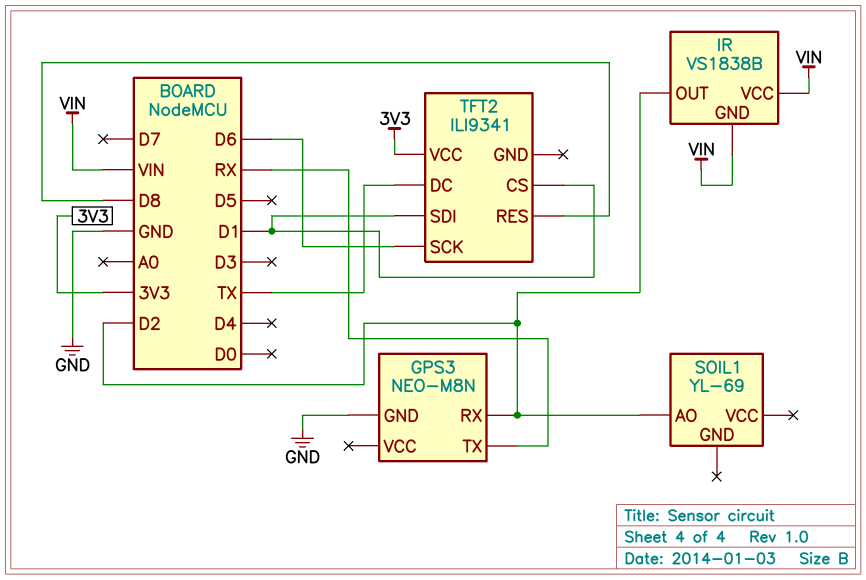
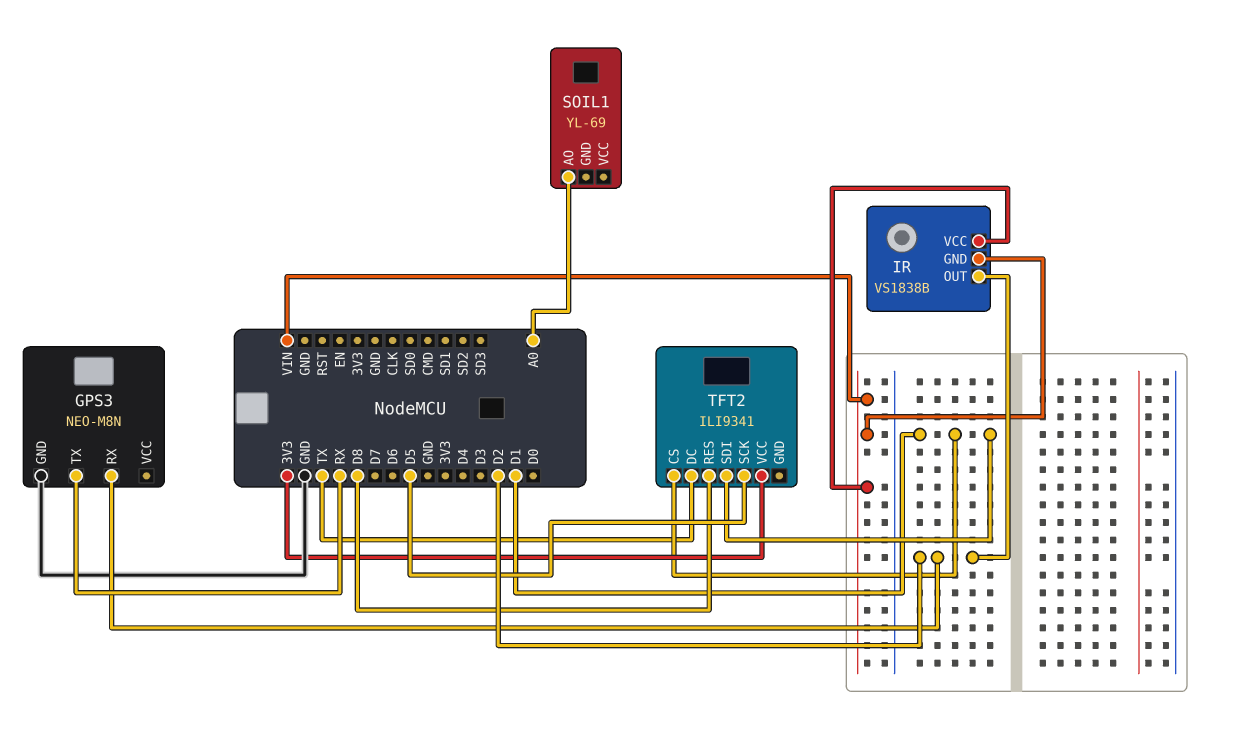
SOIL1 pin AO: D2 -> A0
TFT2 pin SCK: D6 -> D5

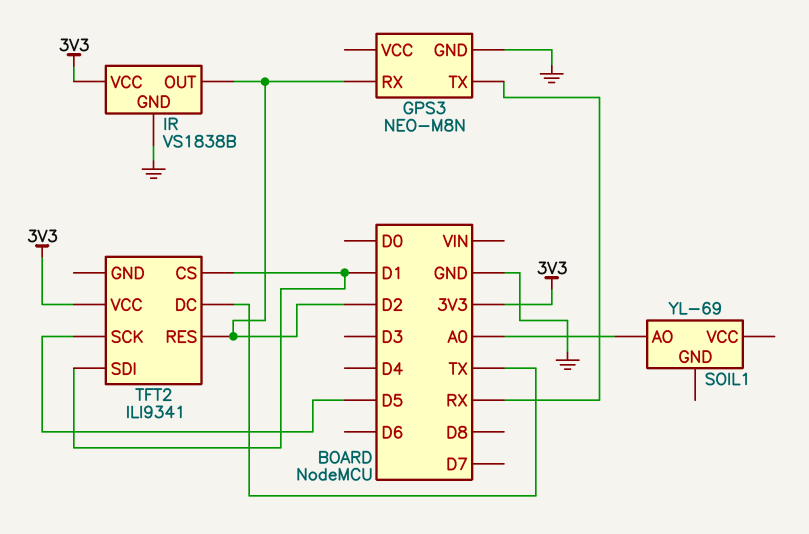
IR pin GND: VIN -> GND
IR pin VCC: VIN -> 3V3
TFT2 pin RES: D8 -> D2

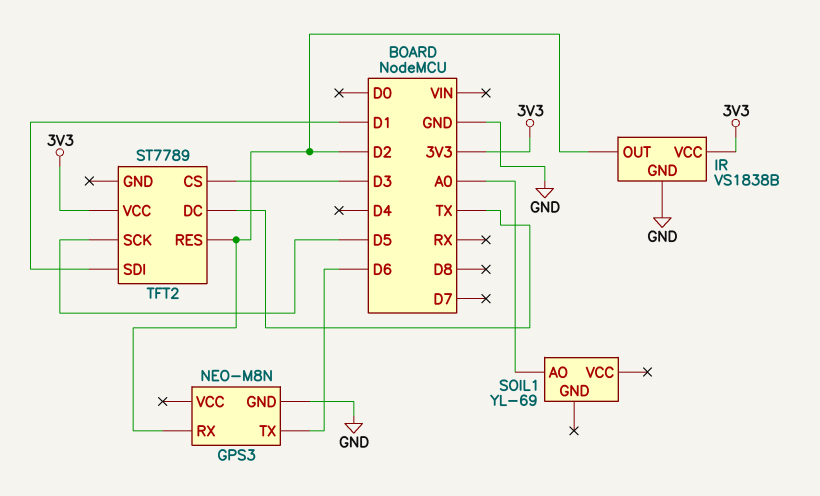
GPS3 pin TX: RX -> D6
TFT2: ILI9341 -> ST7789
TFT2 pin CS: D1 -> D3

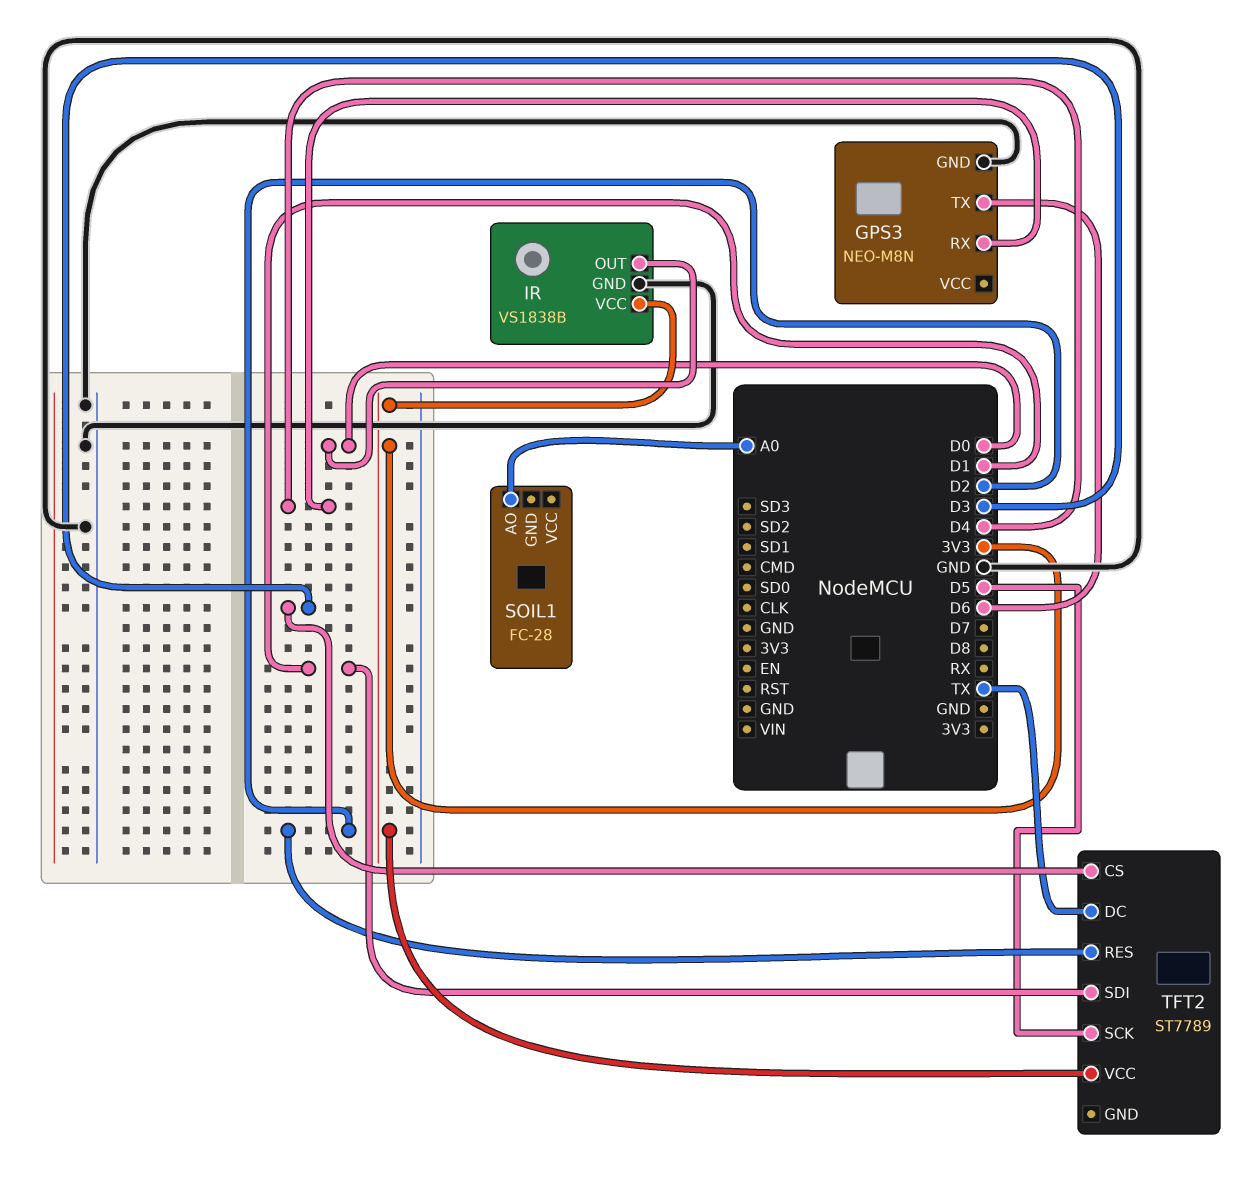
GPS3 pin RX: D2 -> D4
IR pin OUT: D2 -> D0
SOIL1: YL-69 -> FC-28

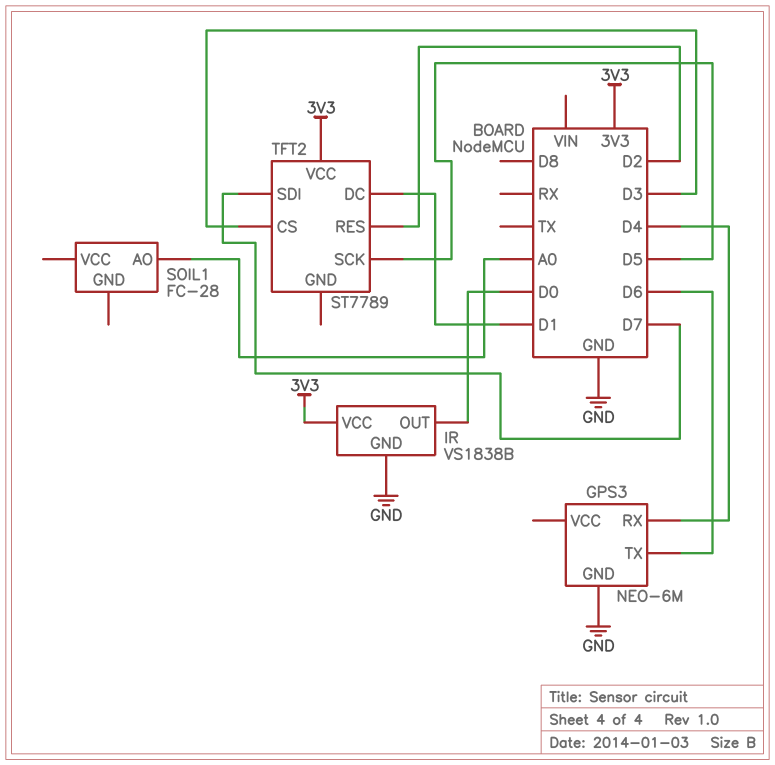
GPS3: NEO-M8N -> NEO-6M
TFT2 pin DC: TX -> D1
TFT2 pin SDI: D1 -> D7

